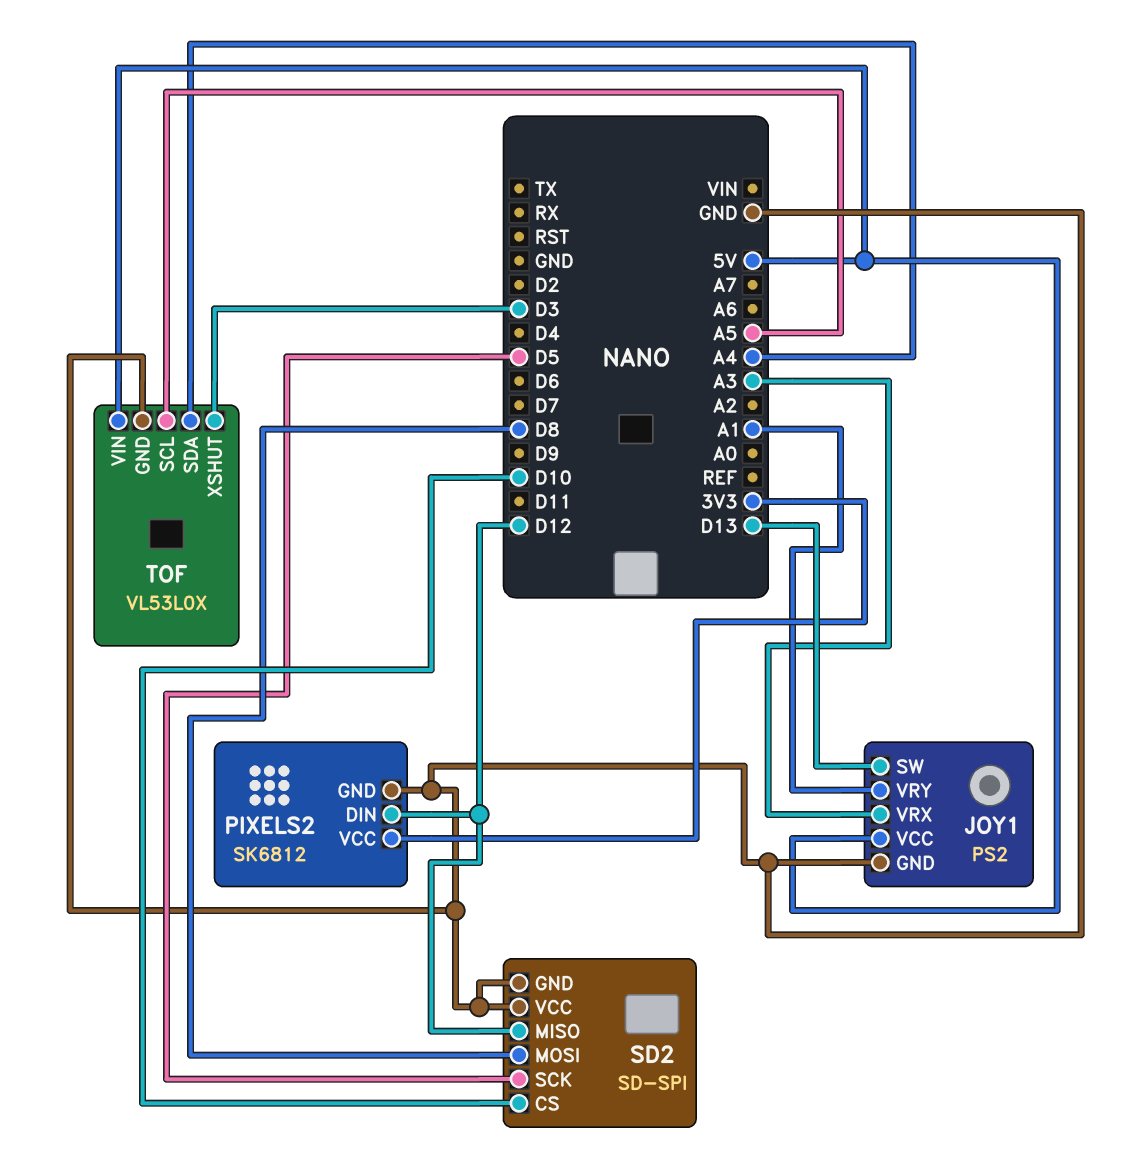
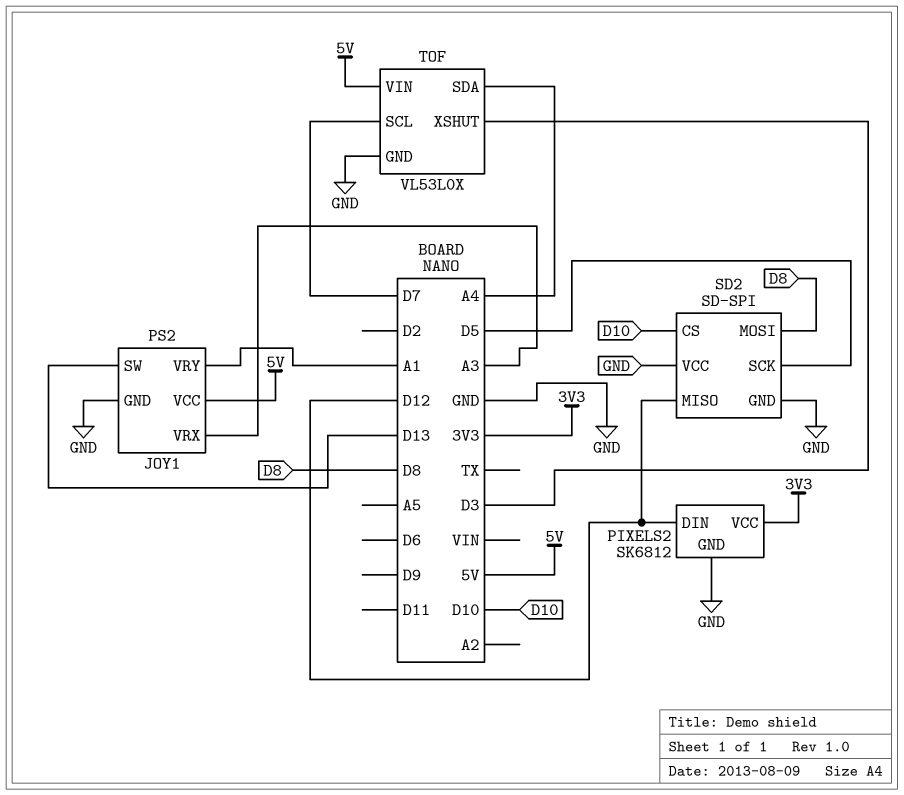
TOF pin SCL: A5 -> D7

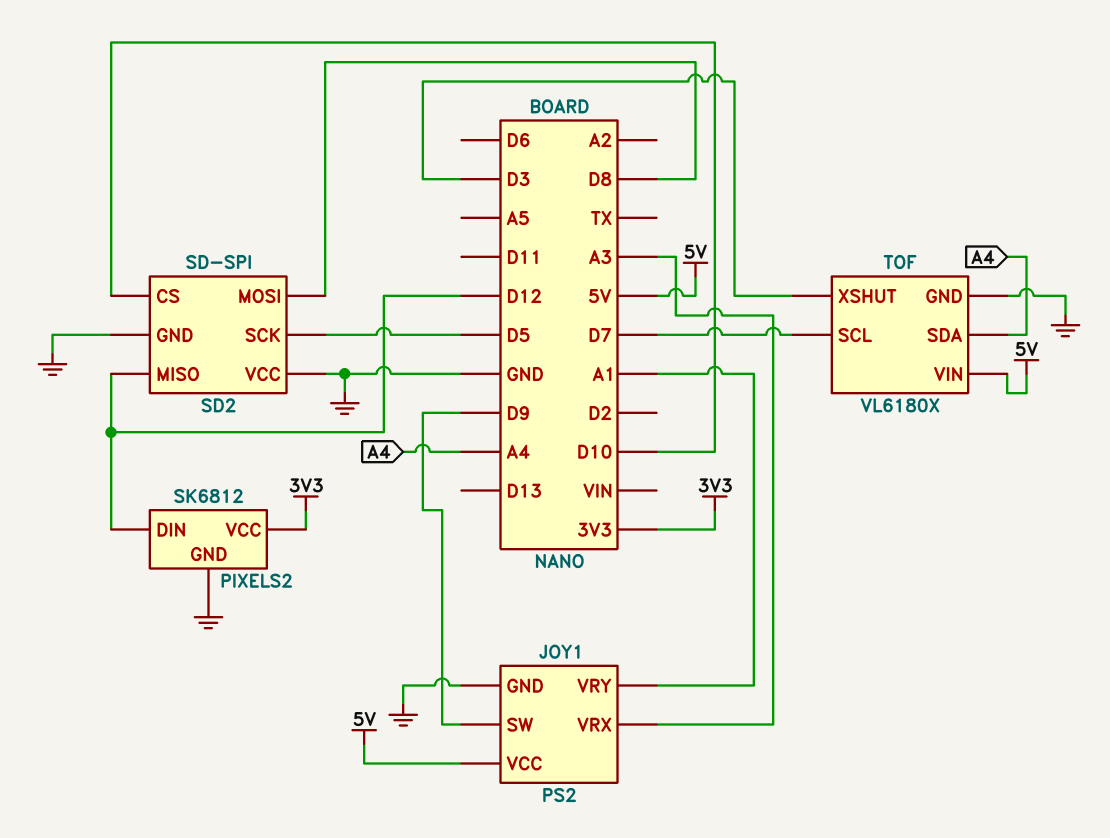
JOY1 pin SW: D13 -> D9
TOF: VL53L0X -> VL6180X

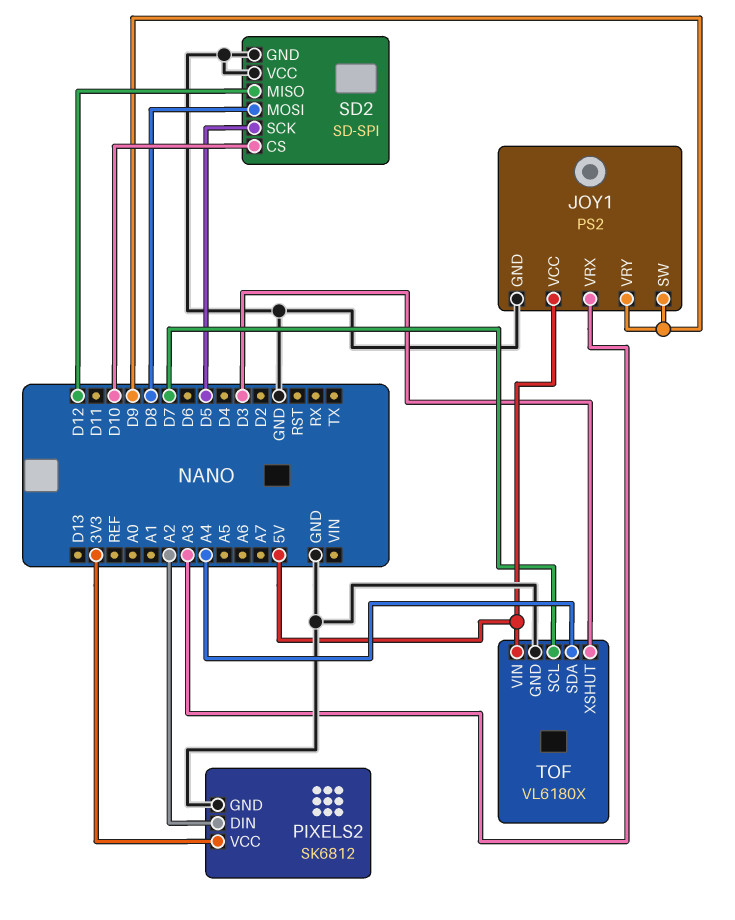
JOY1 pin VRY: A1 -> D9
PIXELS2 pin DIN: D12 -> A2

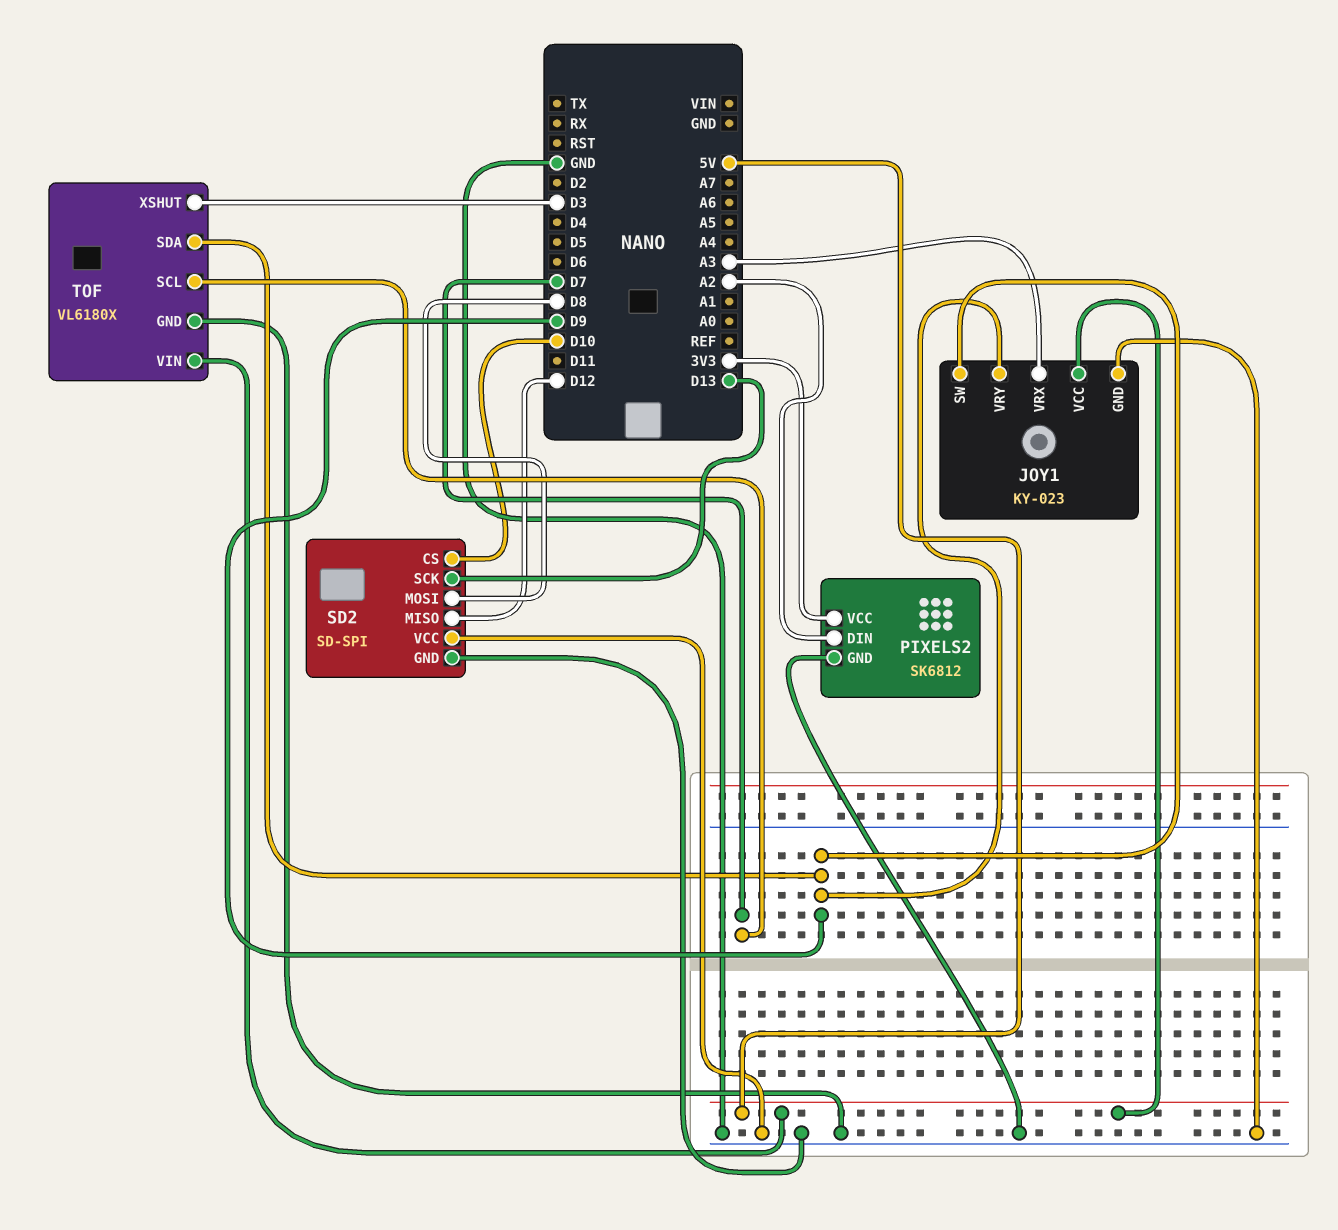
JOY1: PS2 -> KY-023
SD2 pin SCK: D5 -> D13
TOF pin SDA: A4 -> D9

